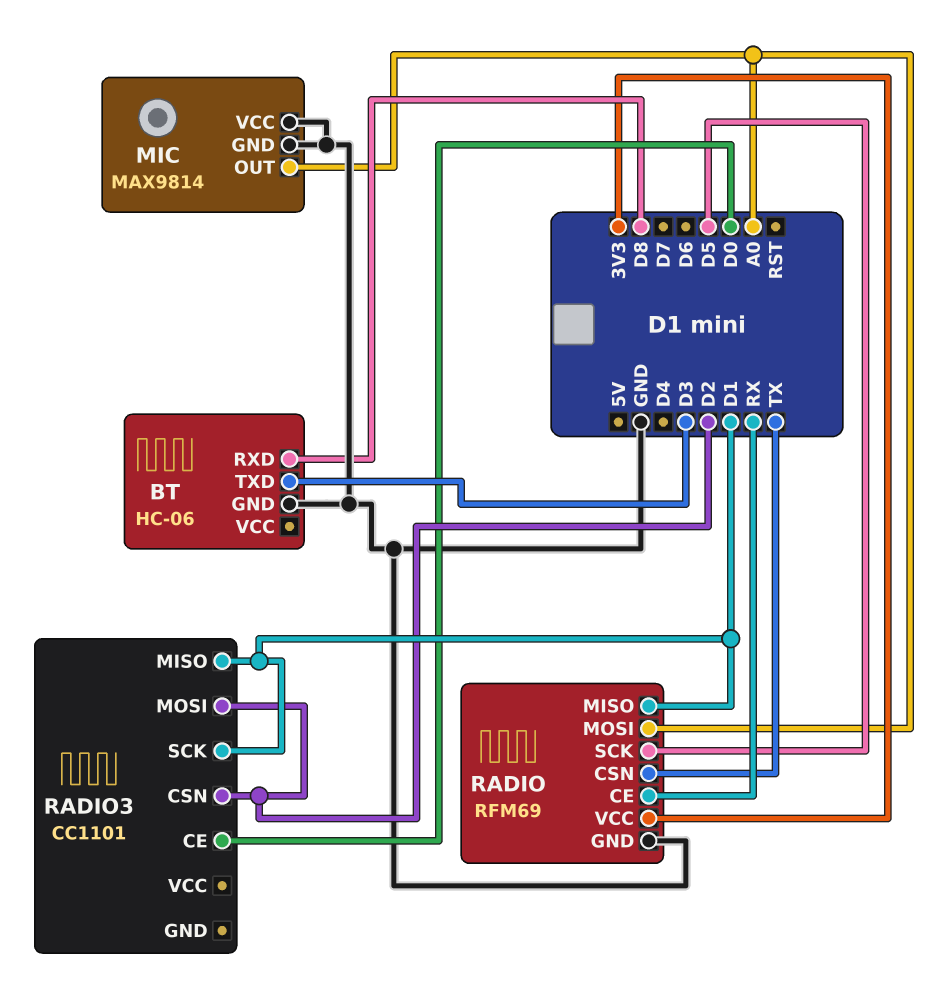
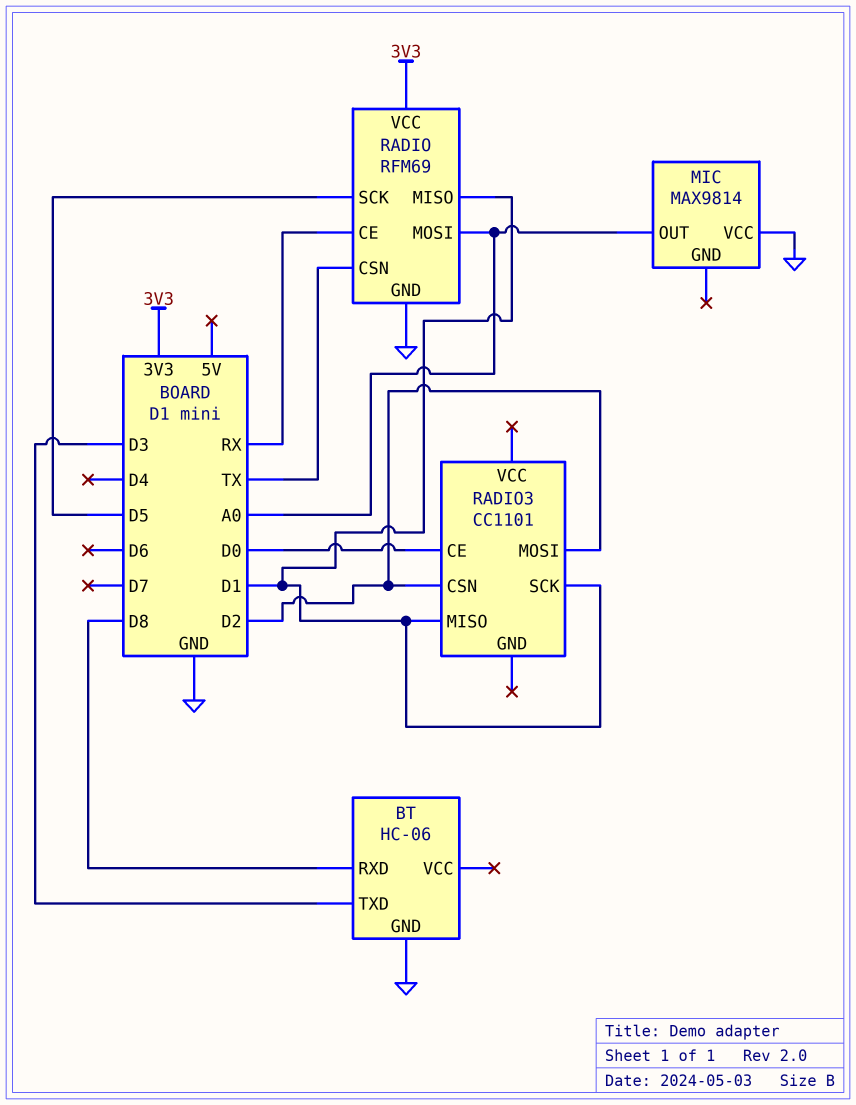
MIC pin GND: GND -> none

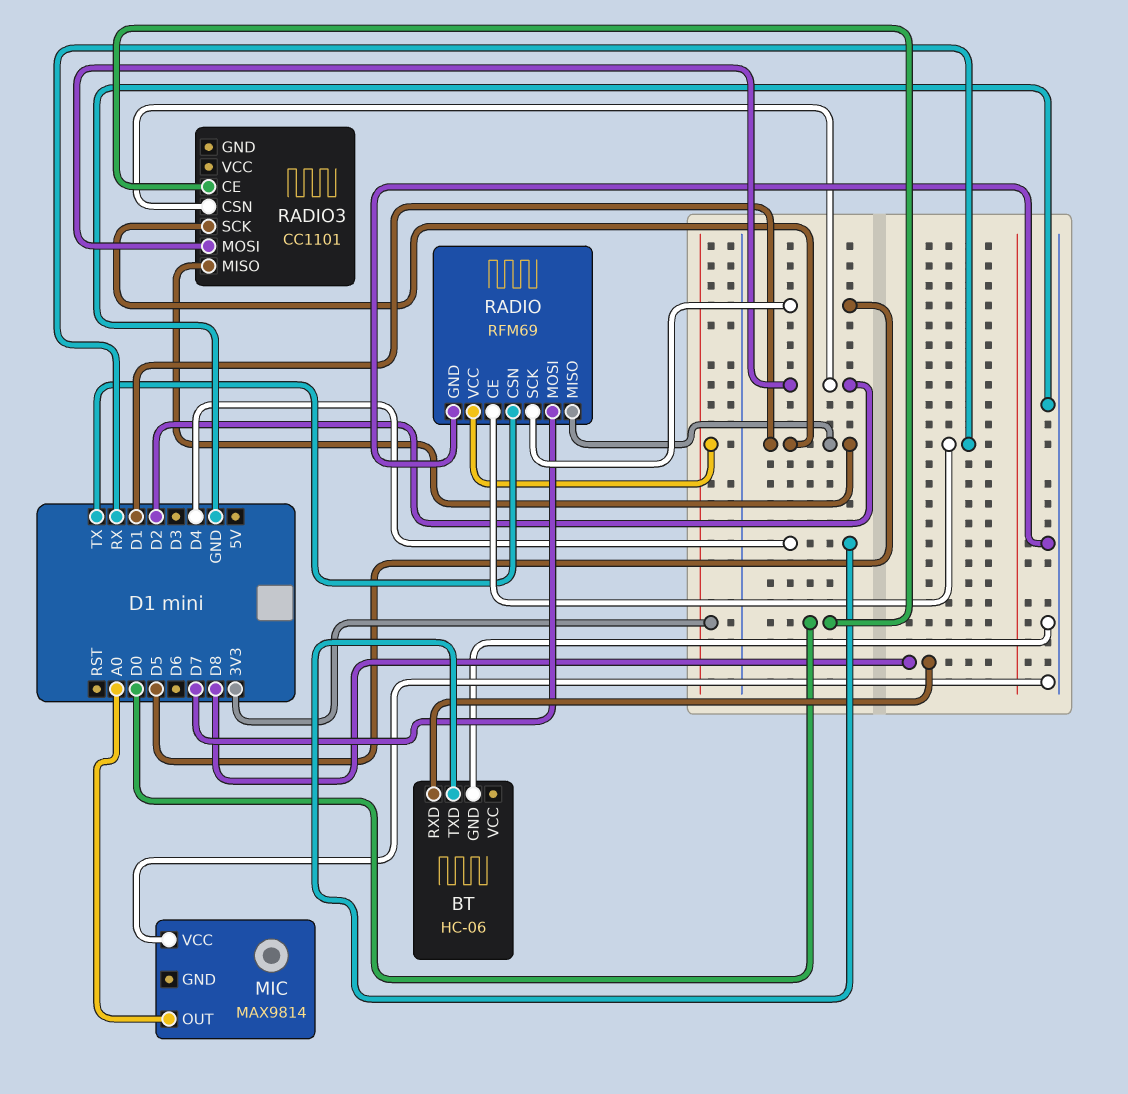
BT pin TXD: D3 -> D4
RADIO pin MOSI: A0 -> D7

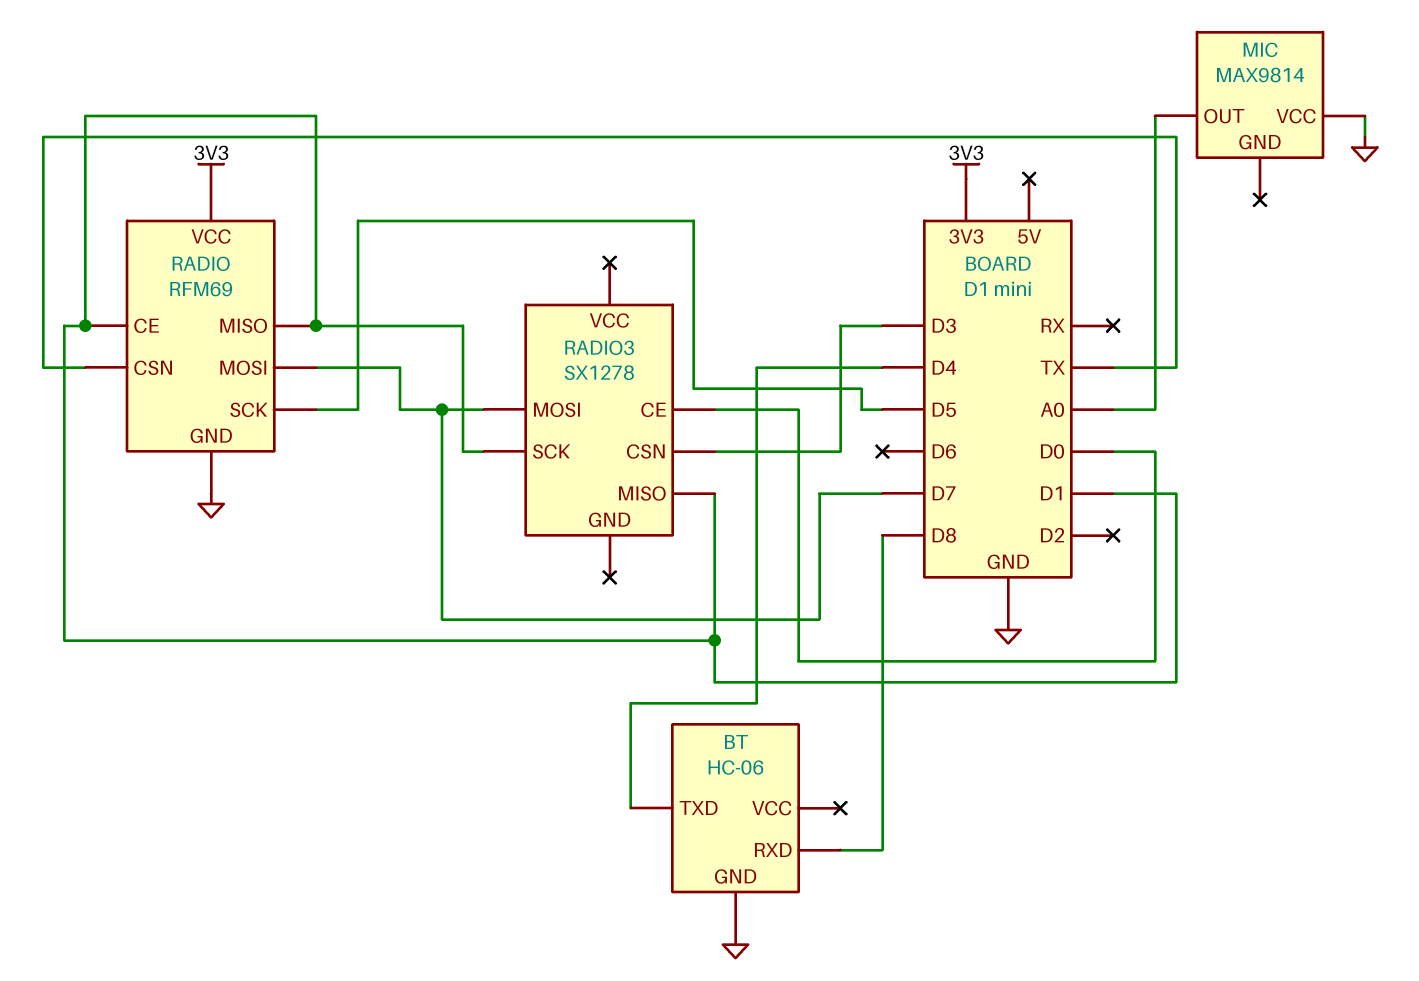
RADIO pin CE: RX -> D1
RADIO3: CC1101 -> SX1278
RADIO3 pin CSN: D2 -> D3
RADIO3 pin MOSI: D2 -> D7

